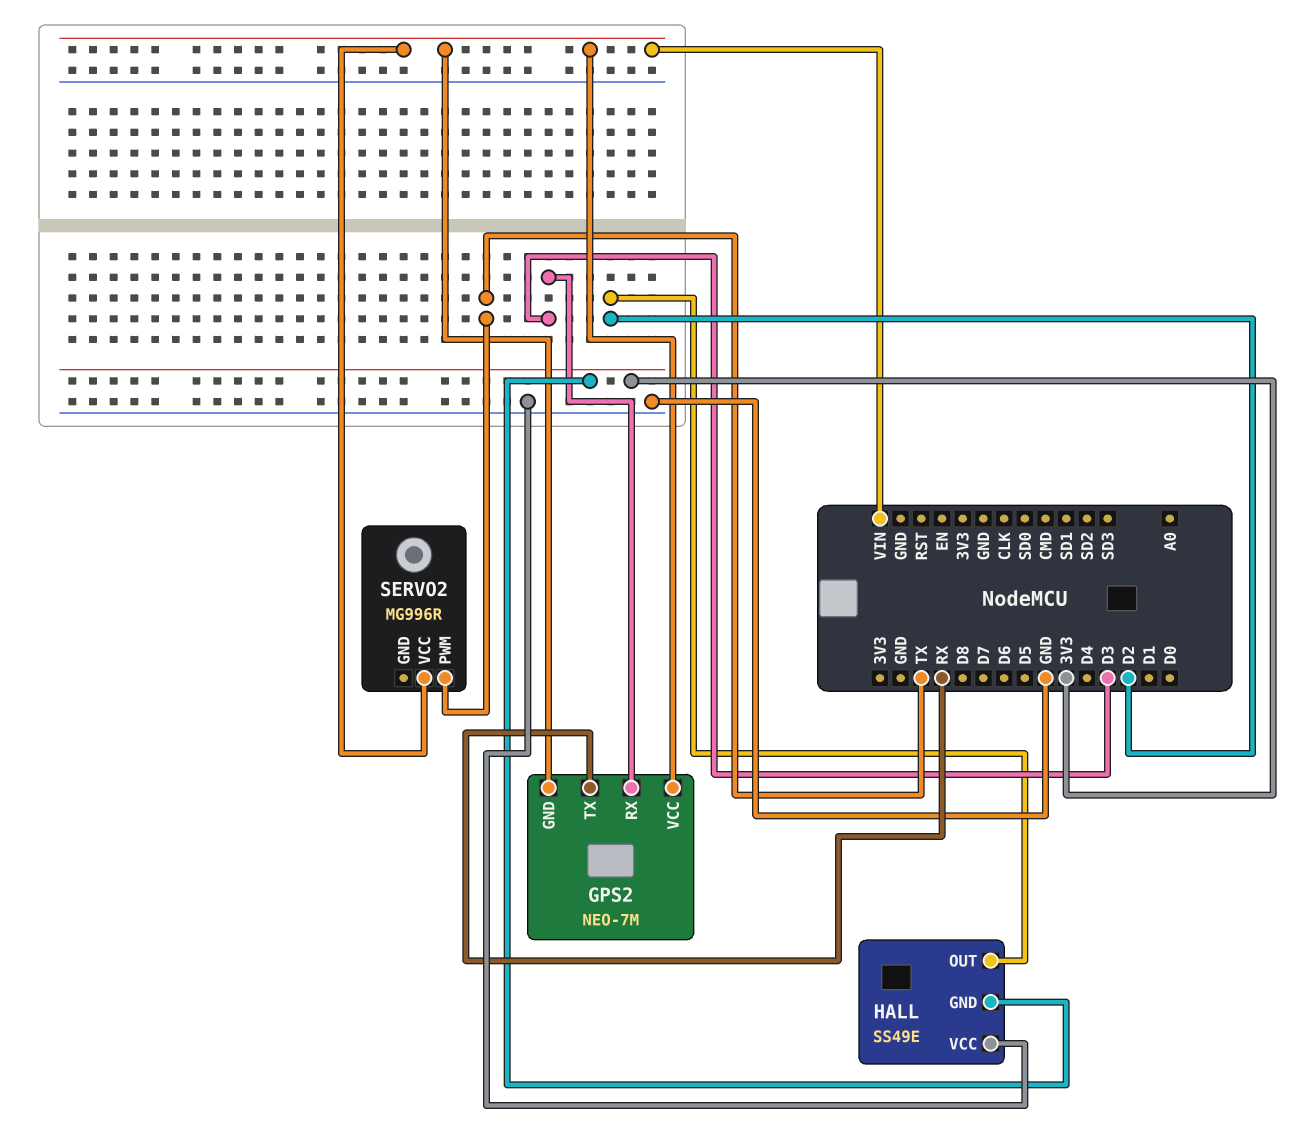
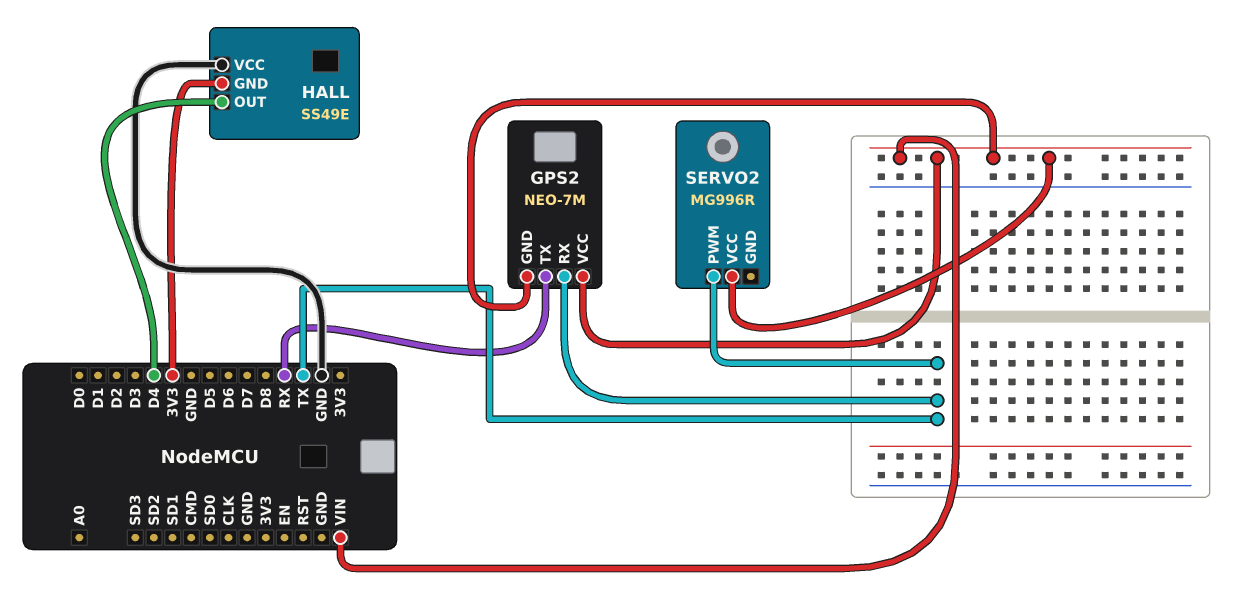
GPS2 pin RX: D3 -> TX
HALL pin OUT: D2 -> D4

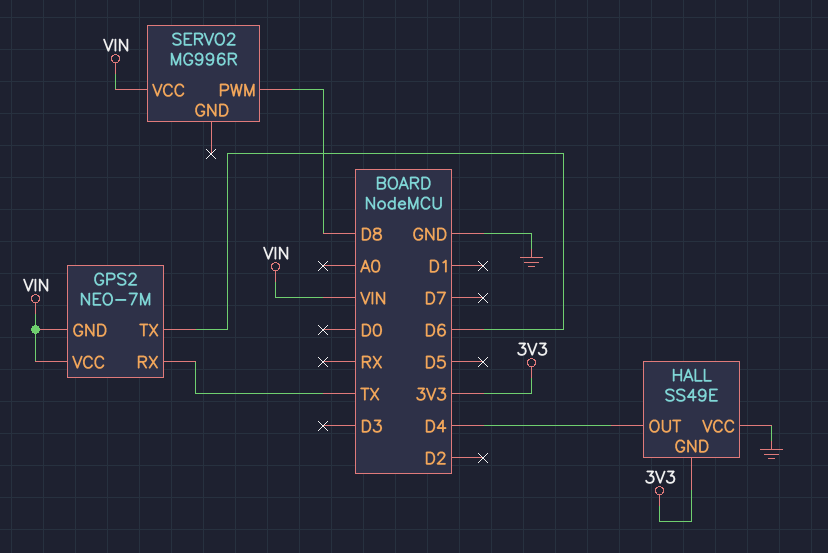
GPS2 pin TX: RX -> D6
SERVO2 pin PWM: TX -> D8

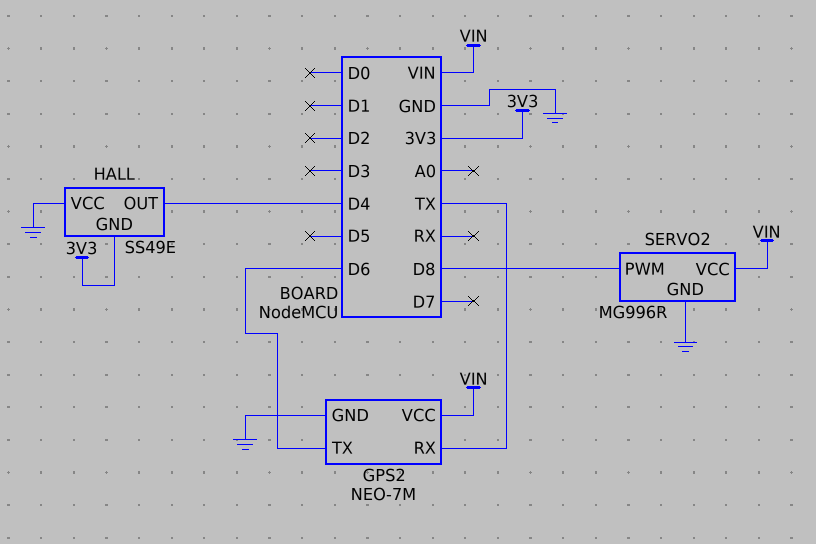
GPS2 pin GND: VIN -> GND
SERVO2 pin GND: none -> GND

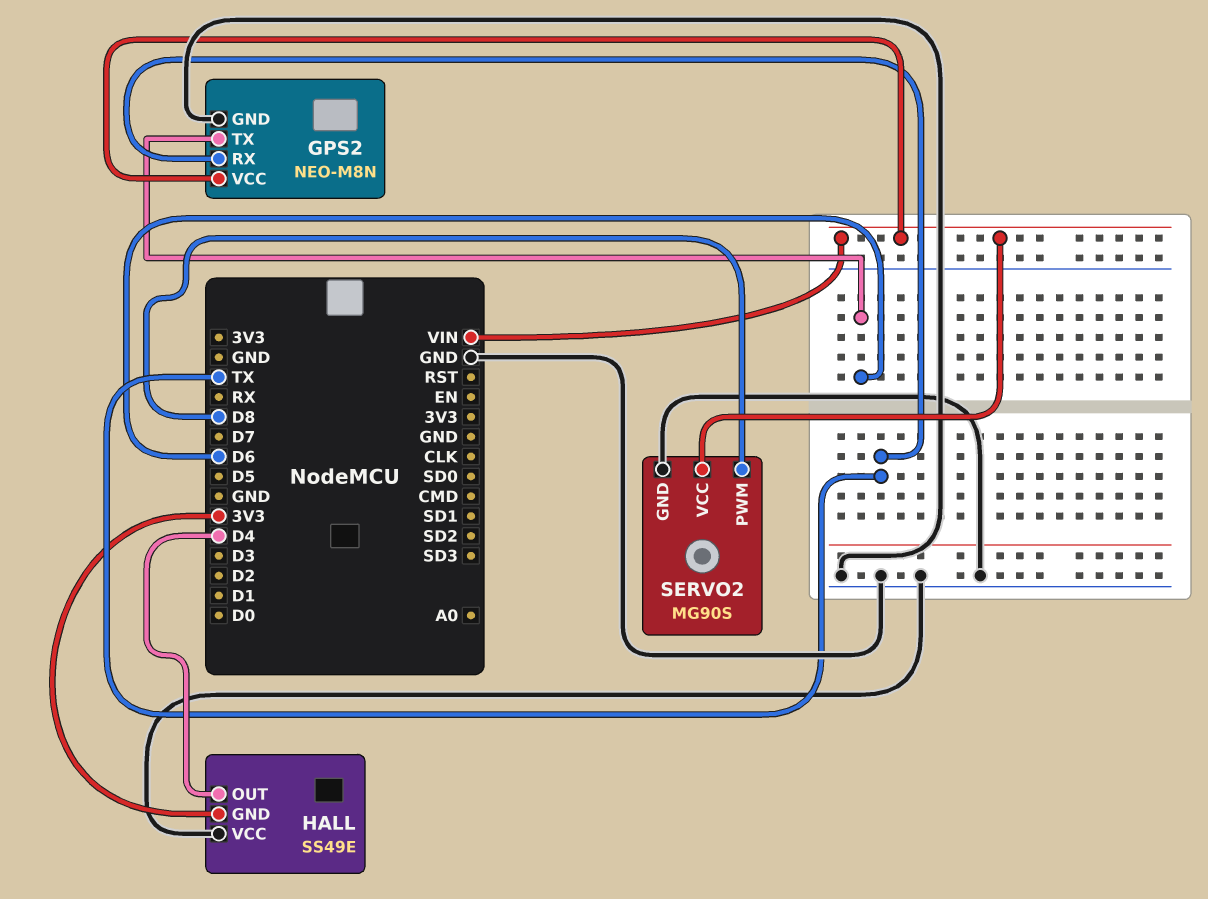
GPS2: NEO-7M -> NEO-M8N
SERVO2: MG996R -> MG90S

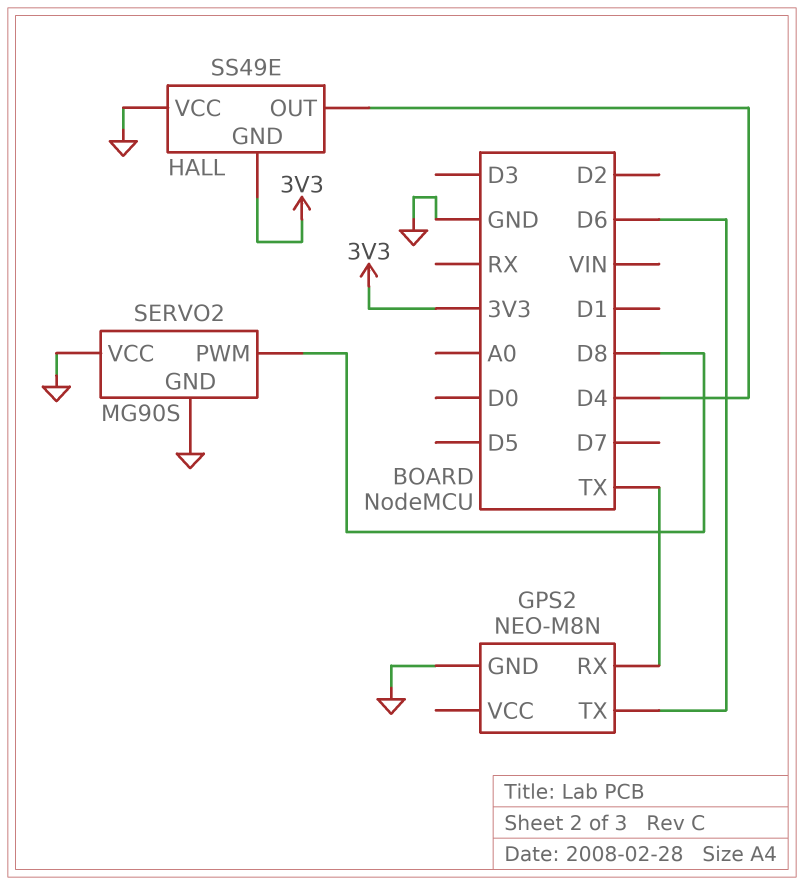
GPS2 pin VCC: VIN -> none
SERVO2 pin VCC: VIN -> GND

